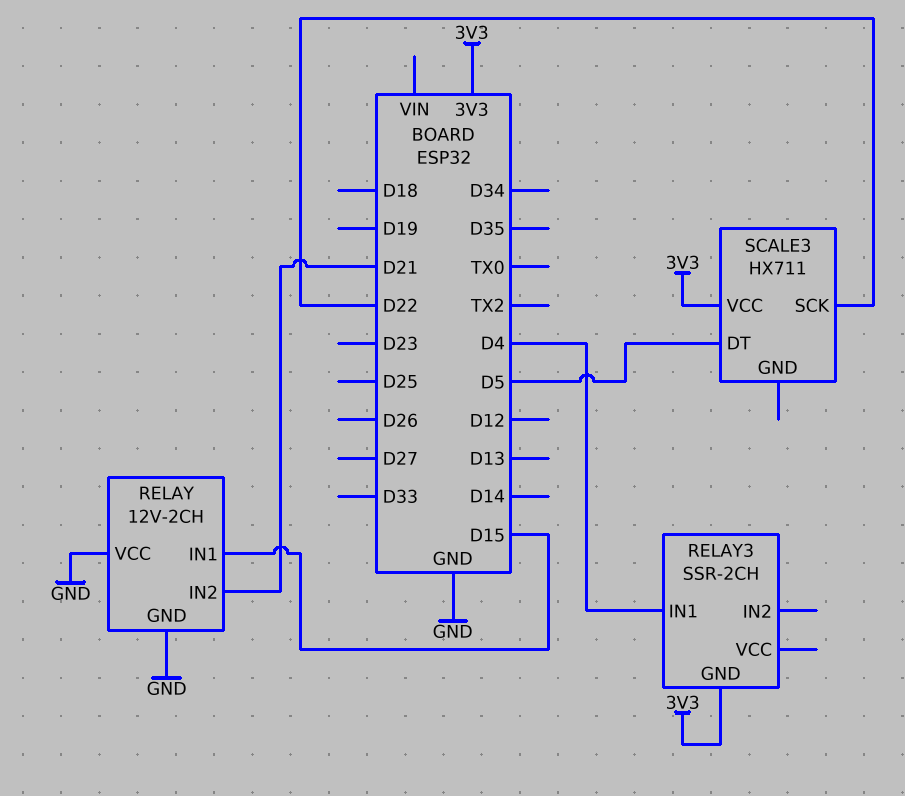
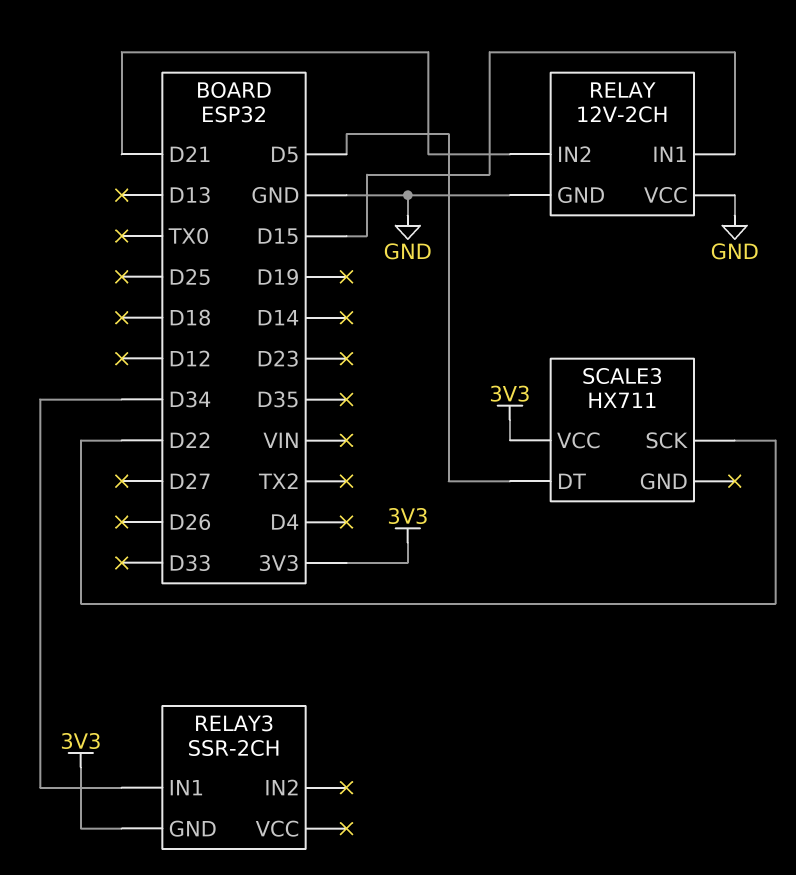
RELAY3 pin IN1: D4 -> D34

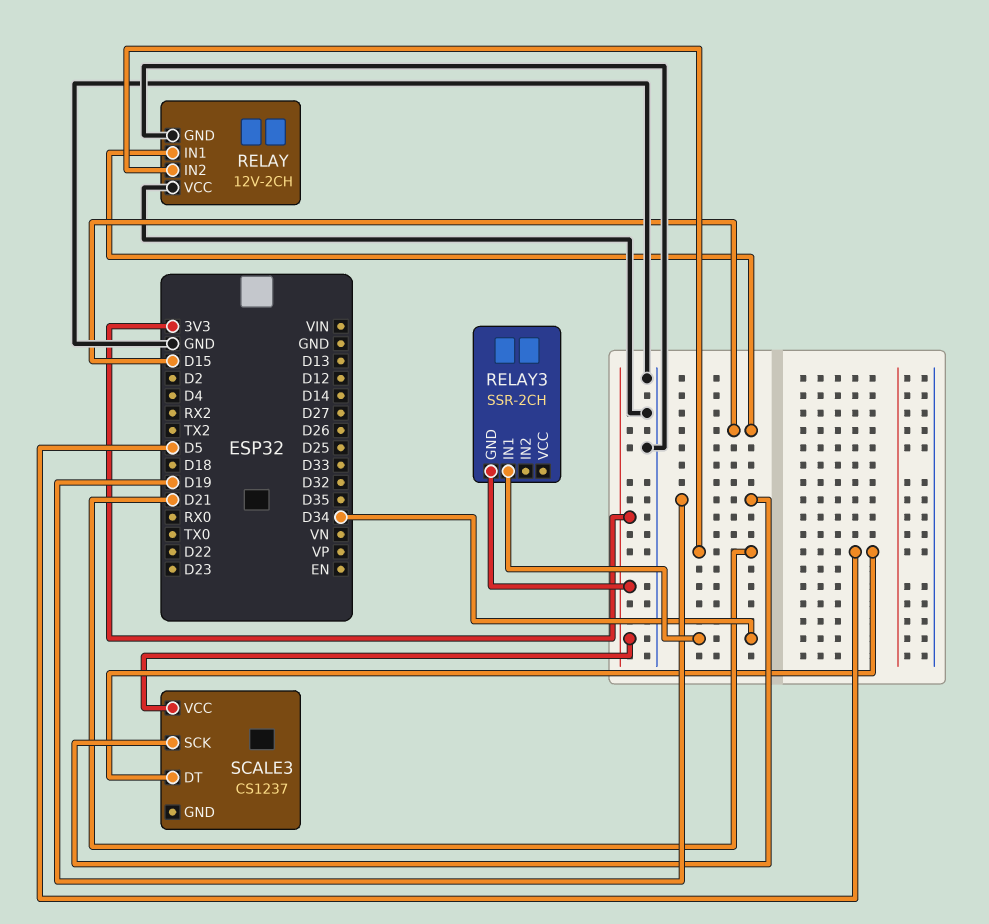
SCALE3: HX711 -> CS1237
SCALE3 pin SCK: D22 -> D19

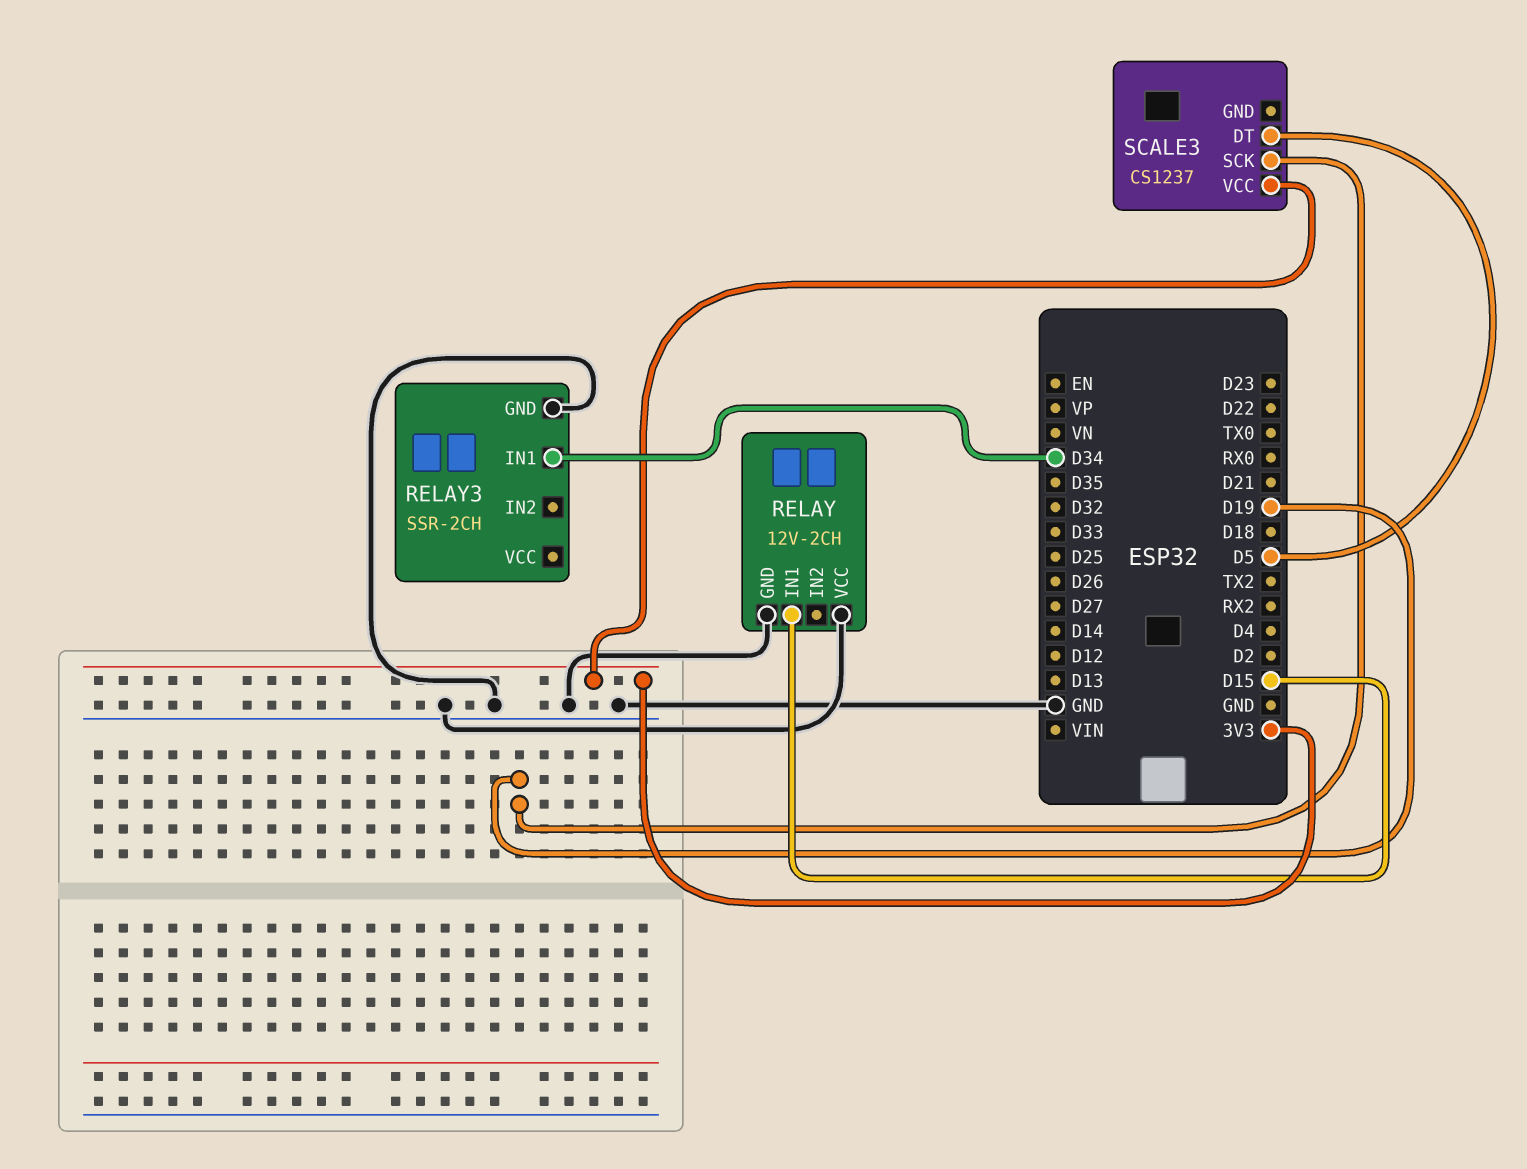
RELAY pin IN2: D21 -> none
RELAY3 pin GND: 3V3 -> GND

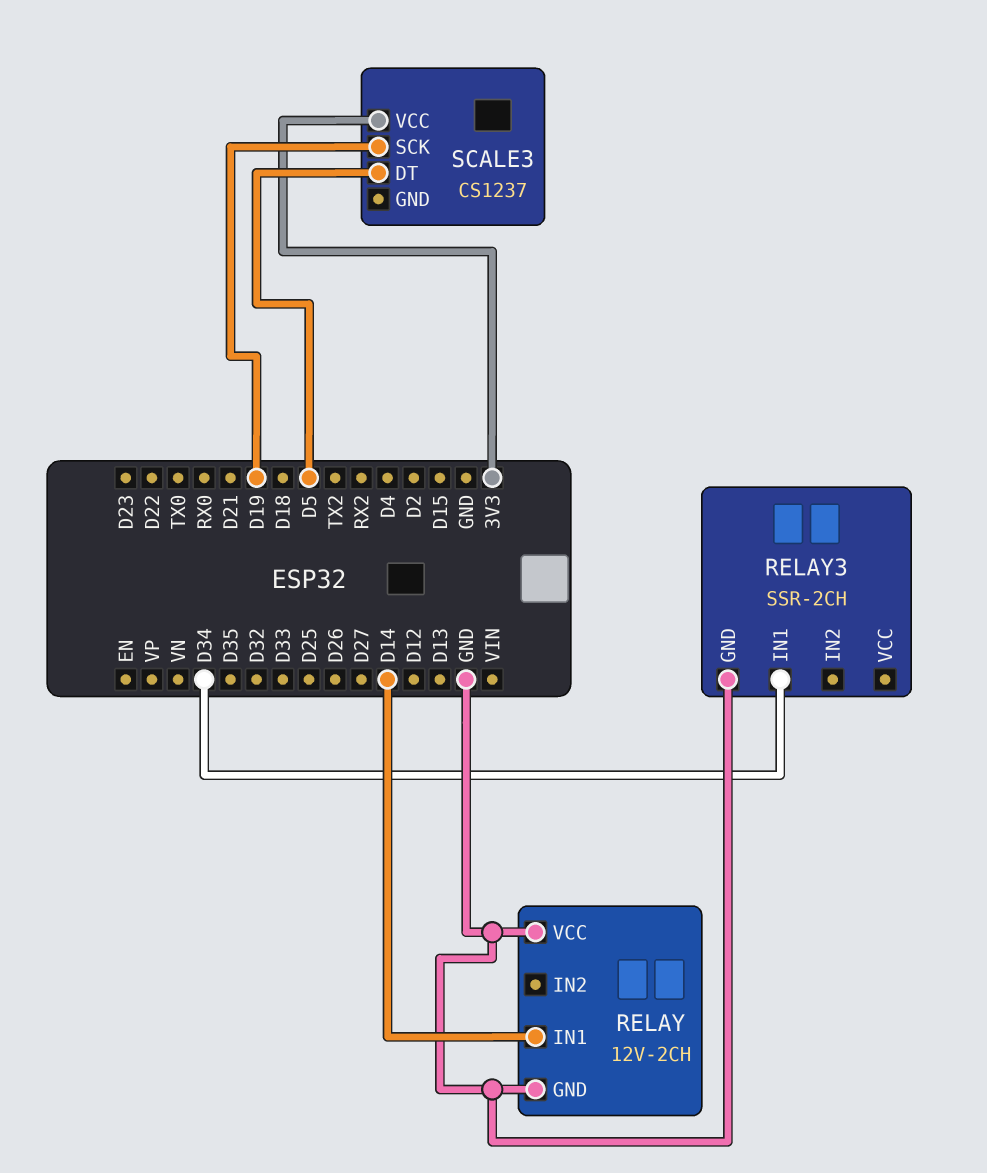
RELAY pin IN1: D15 -> D14

